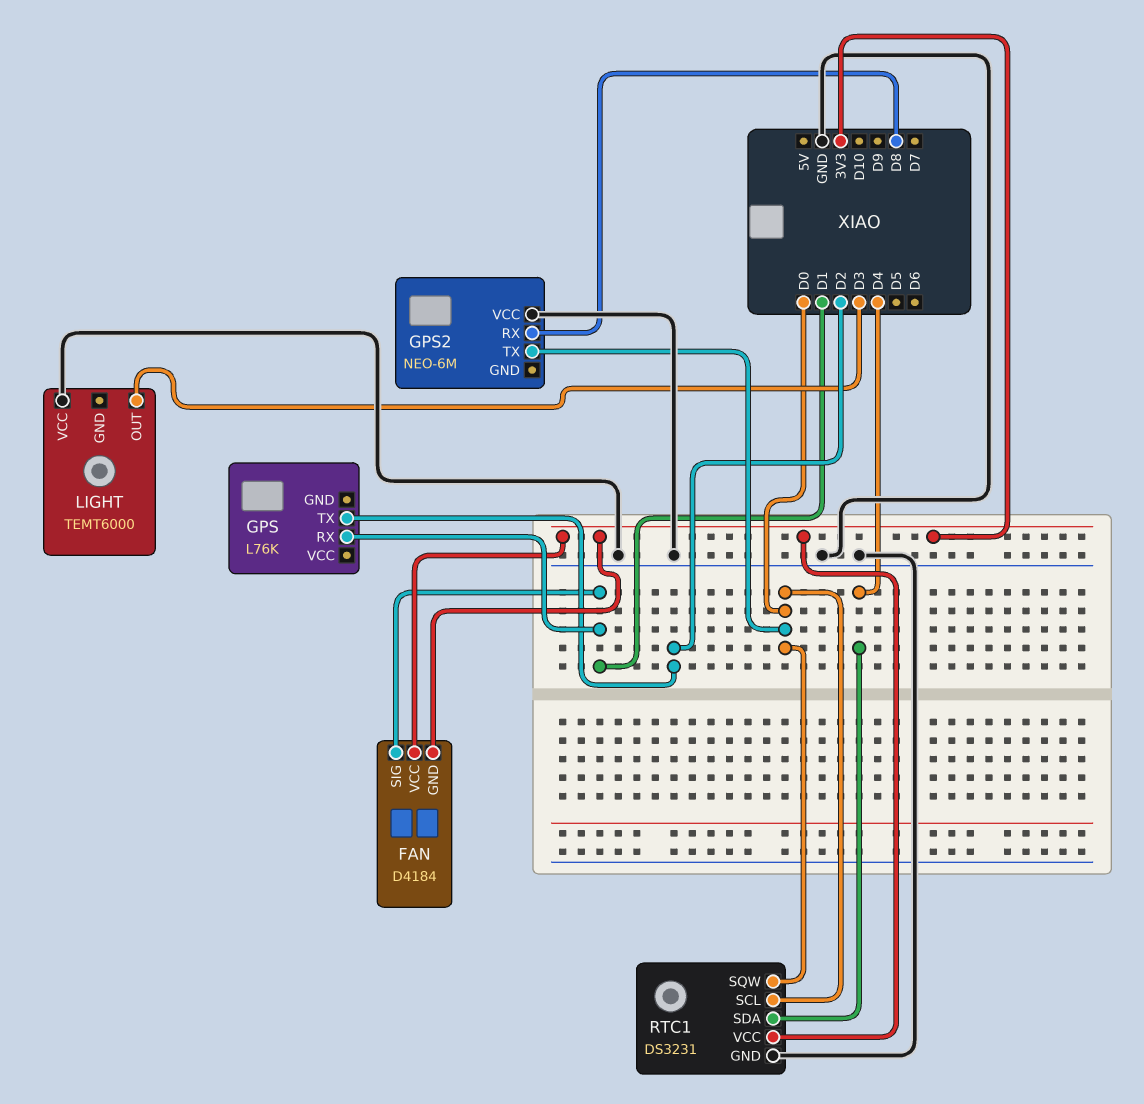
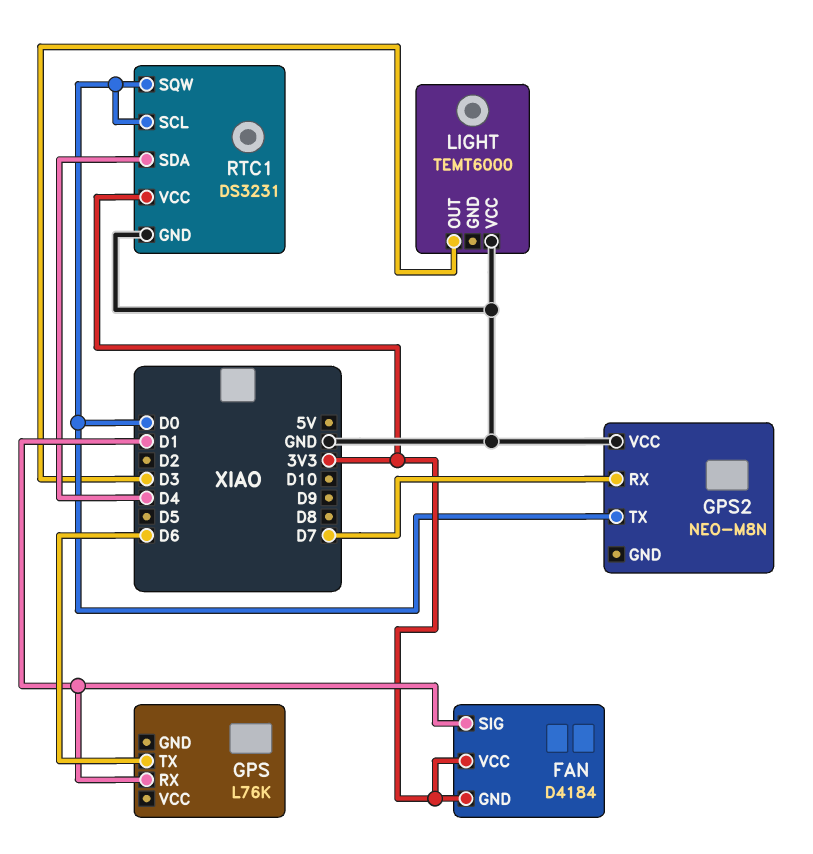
GPS pin TX: D2 -> D6
GPS2: NEO-6M -> NEO-M8N
GPS2 pin RX: D8 -> D7

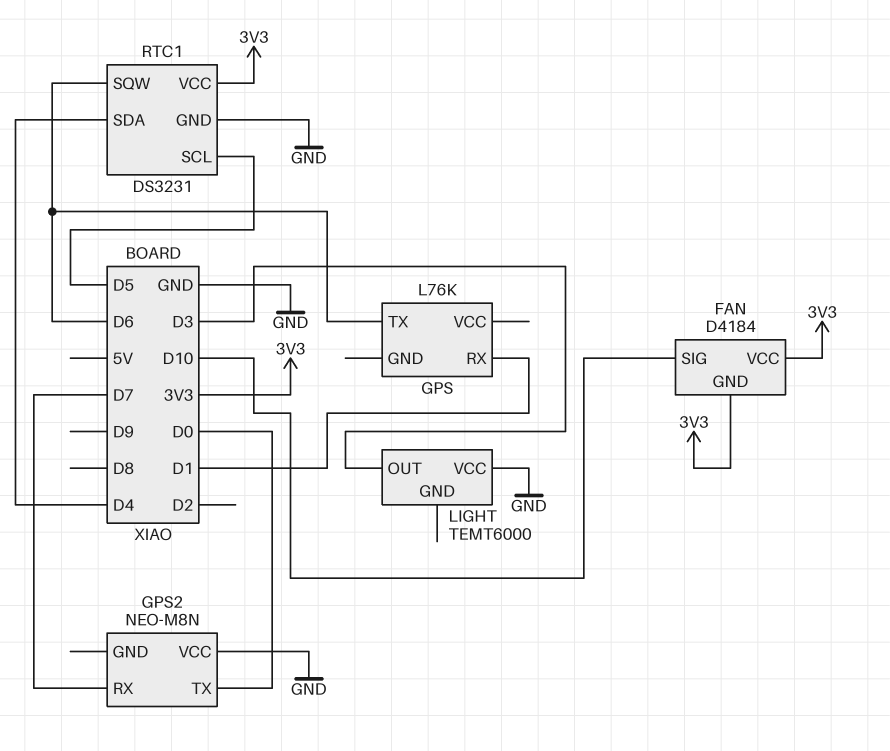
FAN pin SIG: D1 -> D10
RTC1 pin SCL: D0 -> D5
RTC1 pin SQW: D0 -> D6

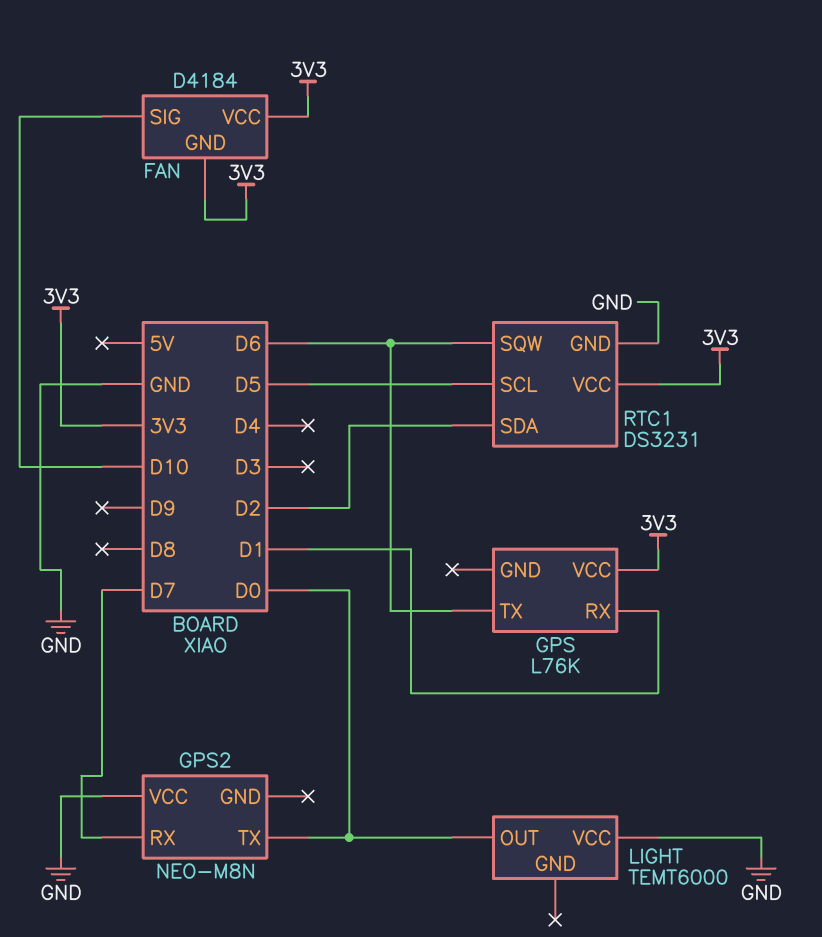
GPS pin VCC: none -> 3V3
LIGHT pin OUT: D3 -> D0
RTC1 pin SDA: D4 -> D2

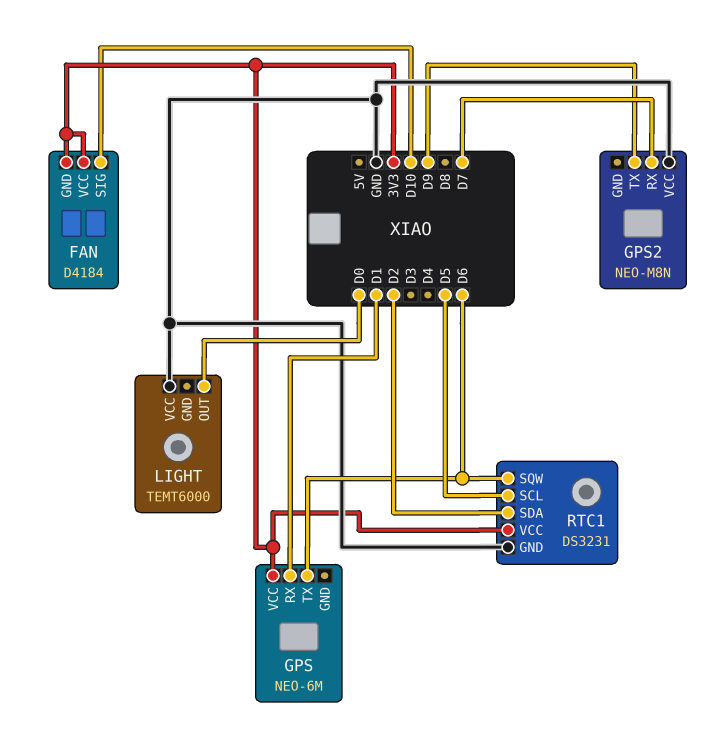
GPS: L76K -> NEO-6M
GPS2 pin TX: D0 -> D9

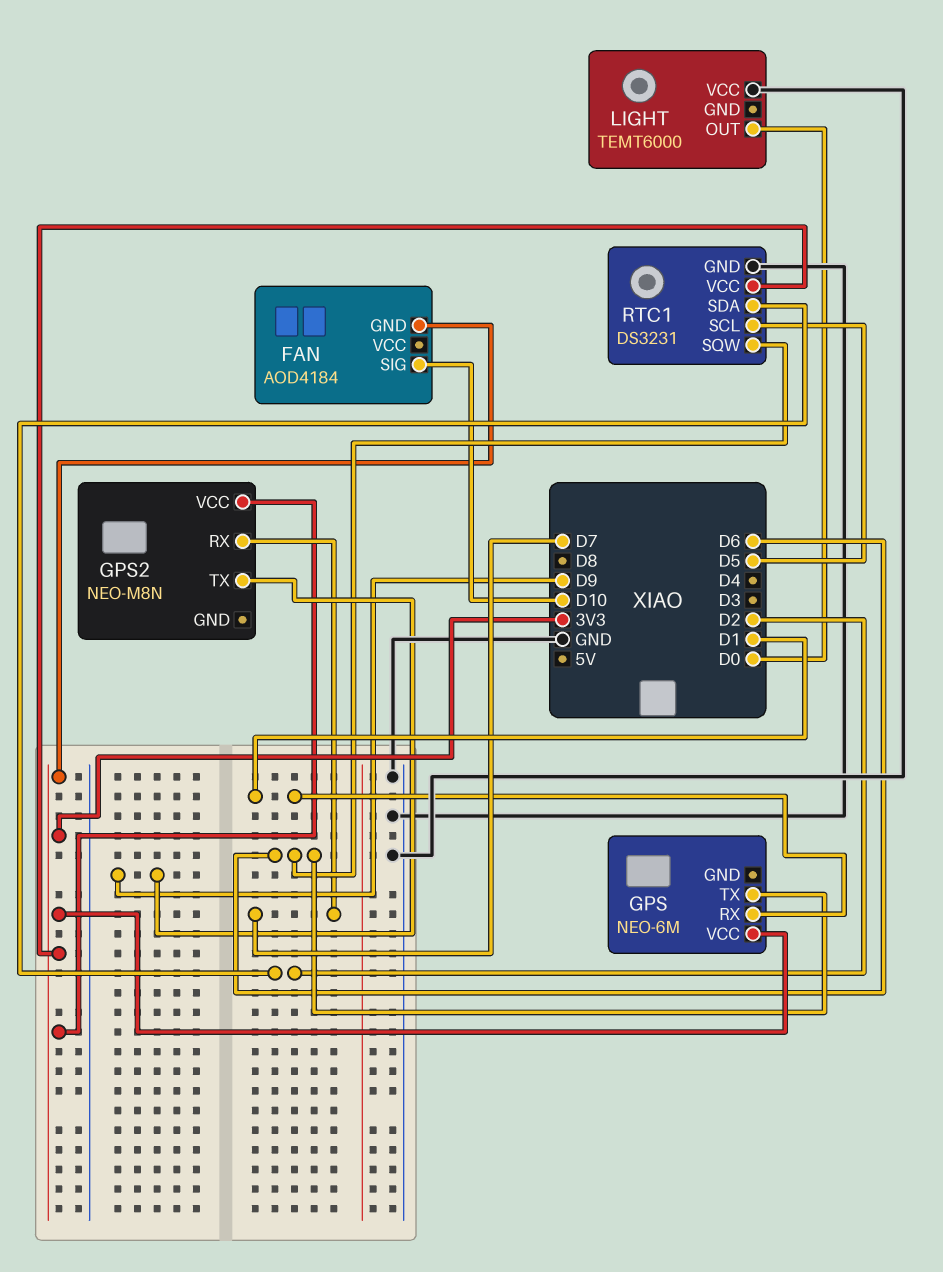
FAN: D4184 -> AOD4184
FAN pin VCC: 3V3 -> none
GPS2 pin VCC: GND -> 3V3

